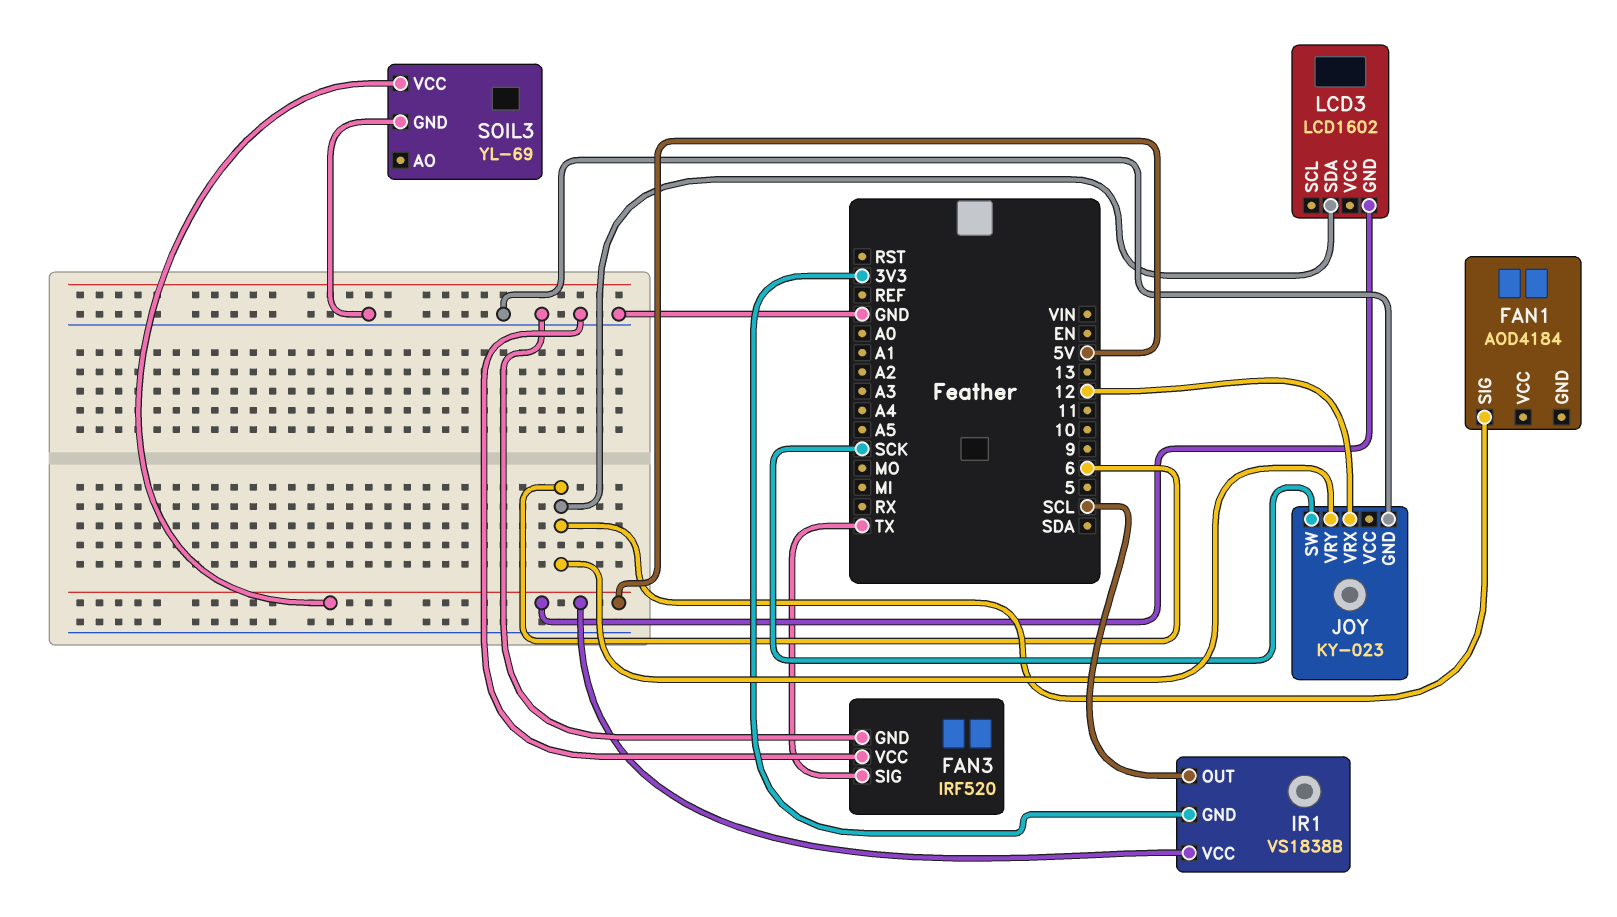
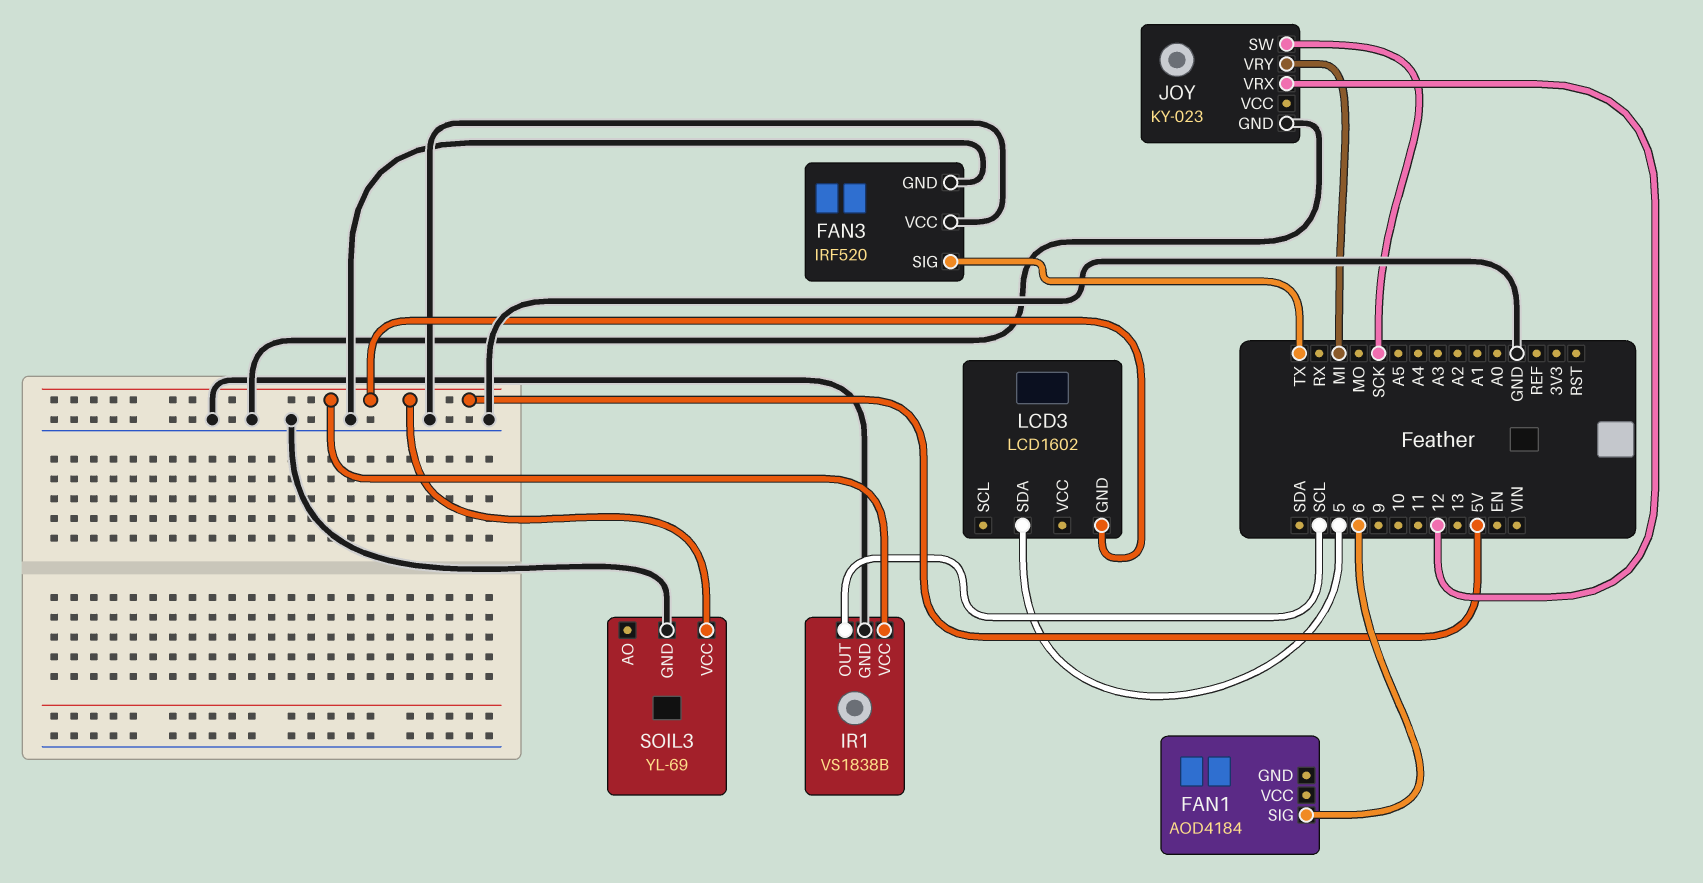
IR1 pin GND: 3V3 -> GND
JOY pin VRY: 6 -> MI
LCD3 pin SDA: 6 -> 5

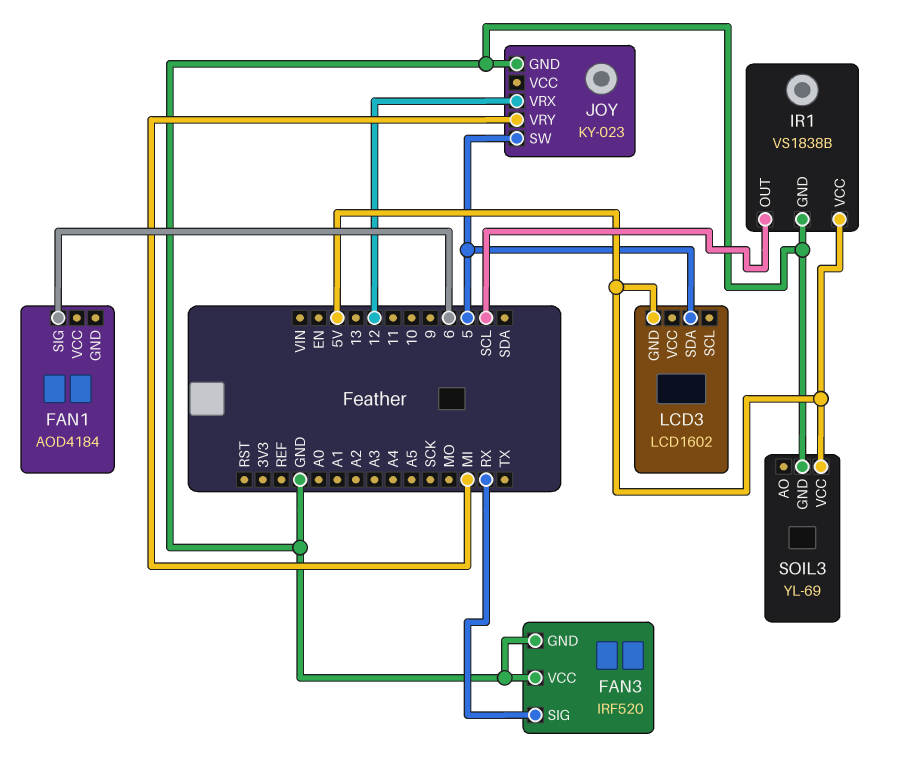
FAN3 pin SIG: TX -> RX
JOY pin SW: SCK -> 5

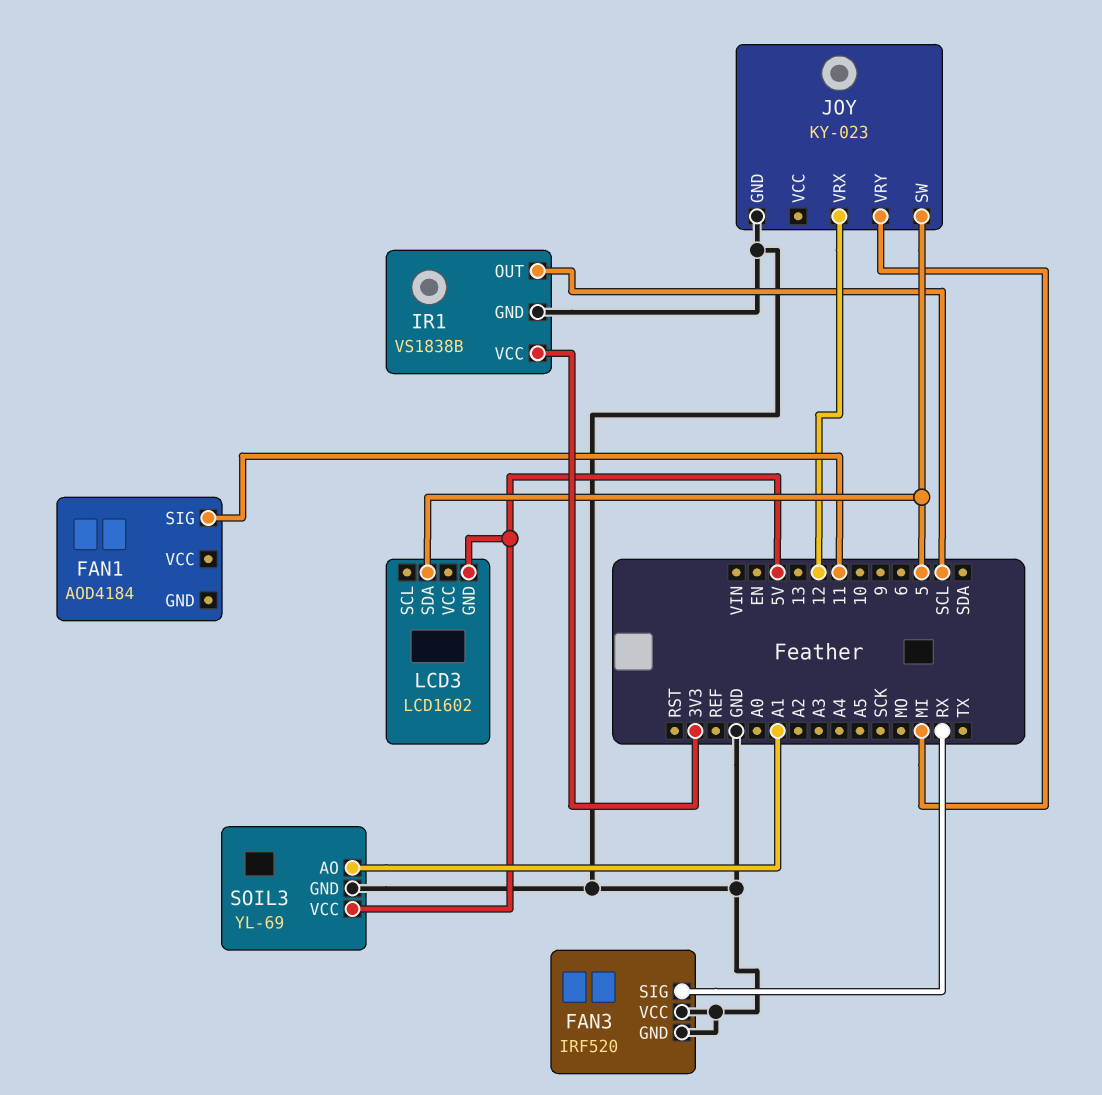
FAN1 pin SIG: 6 -> 11
IR1 pin VCC: 5V -> 3V3
SOIL3 pin AO: none -> A1

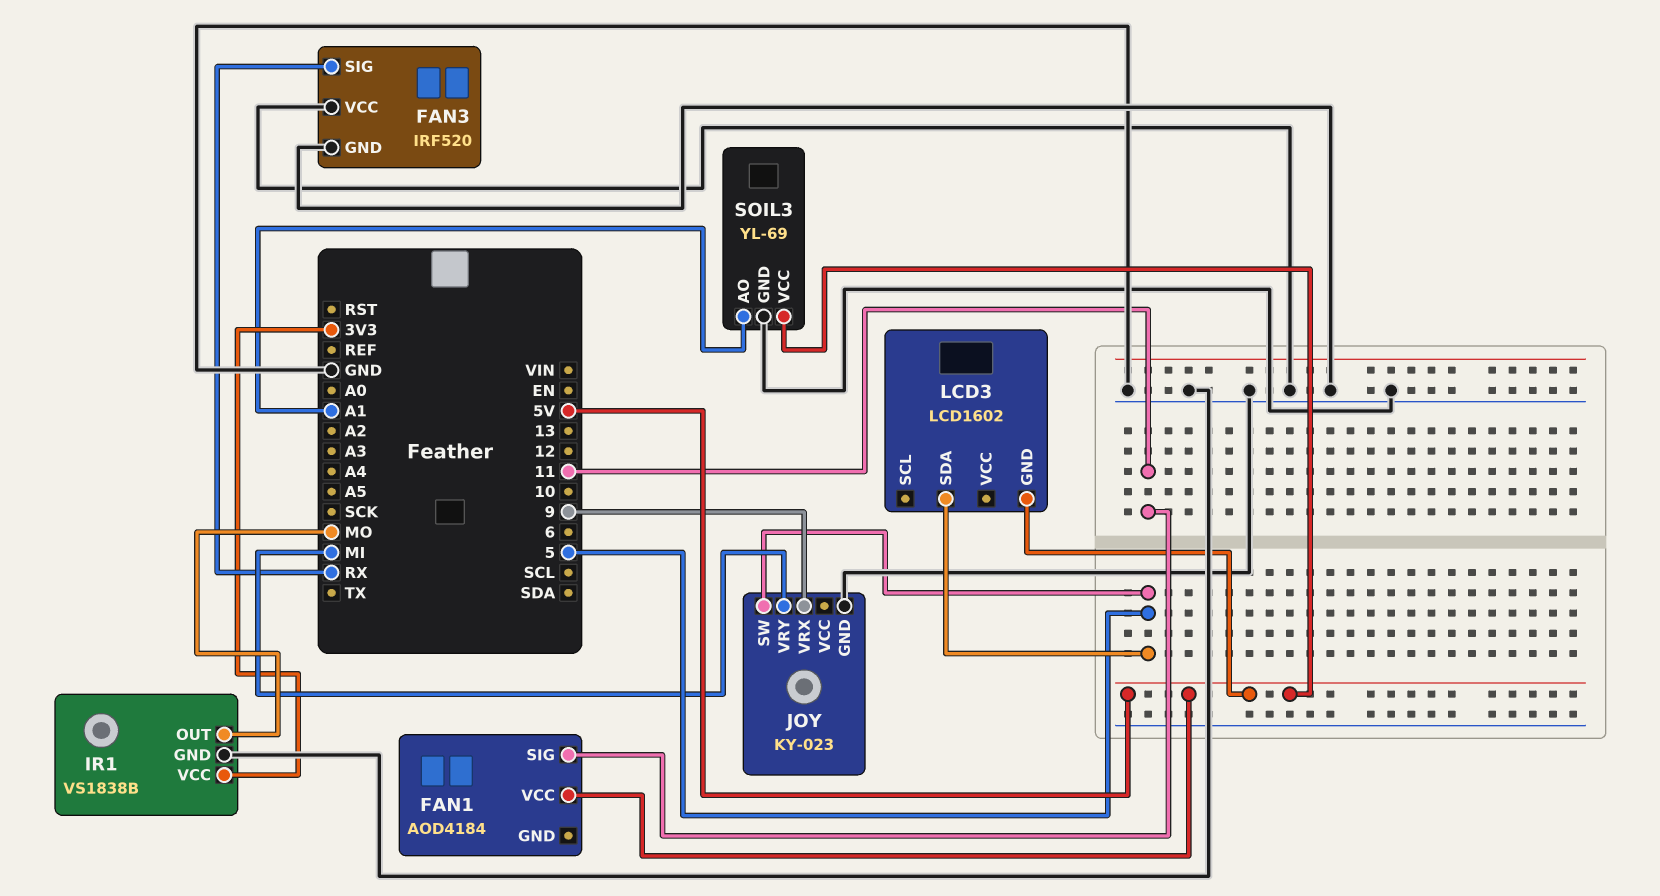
FAN1 pin VCC: none -> 5V
IR1 pin OUT: SCL -> MO
JOY pin VRX: 12 -> 9

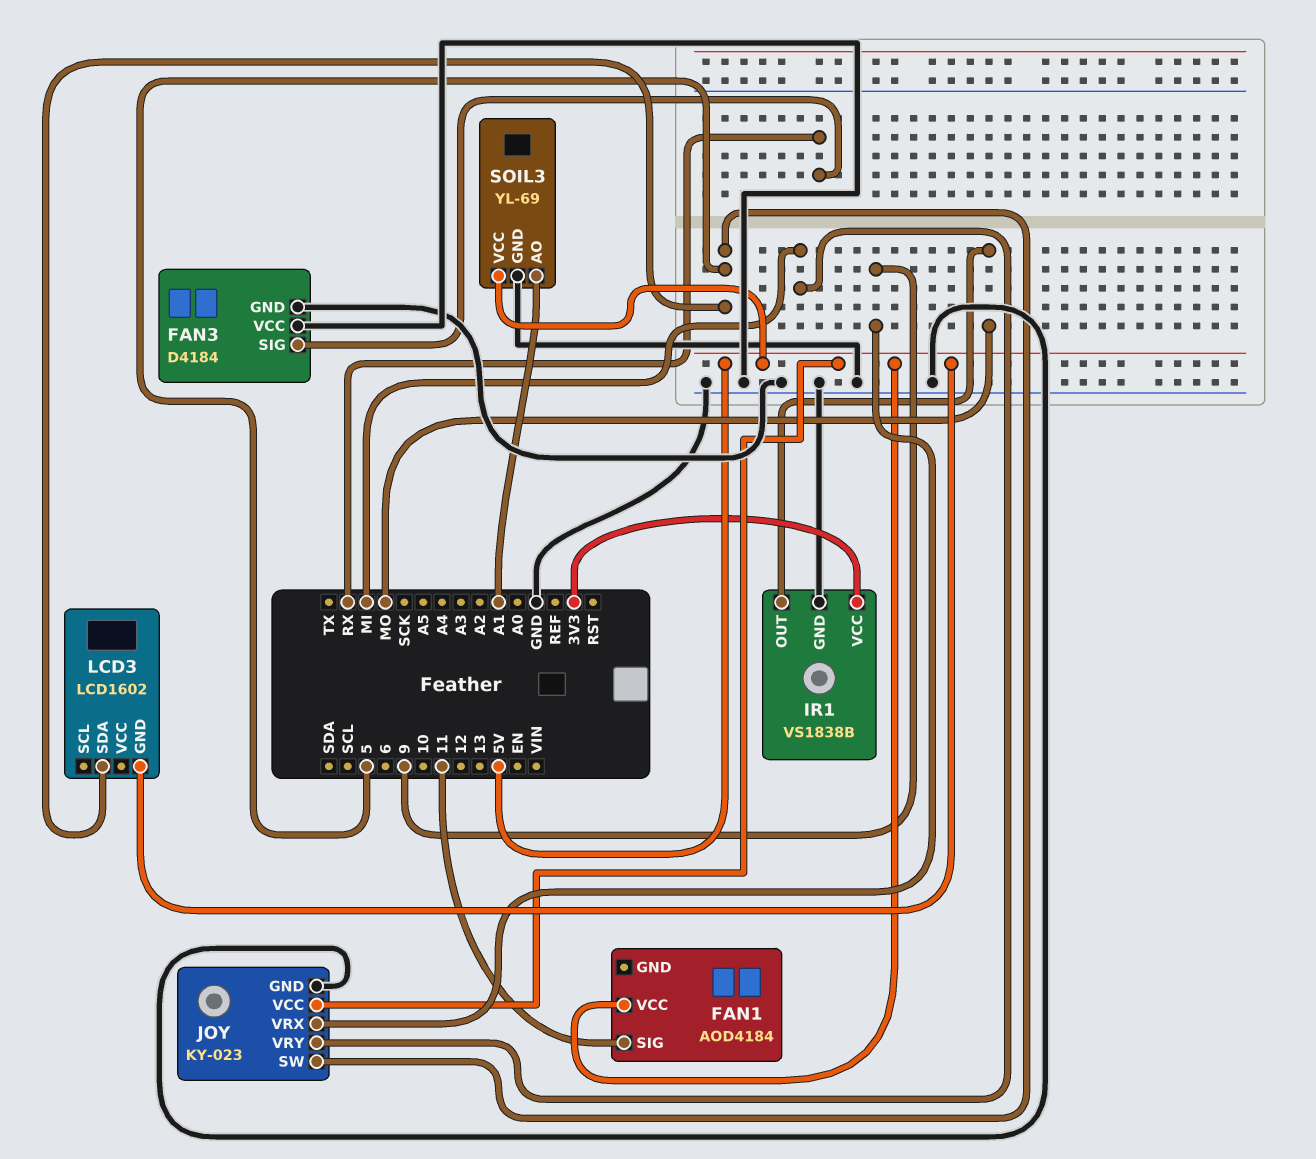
FAN3: IRF520 -> D4184
JOY pin VCC: none -> 5V

